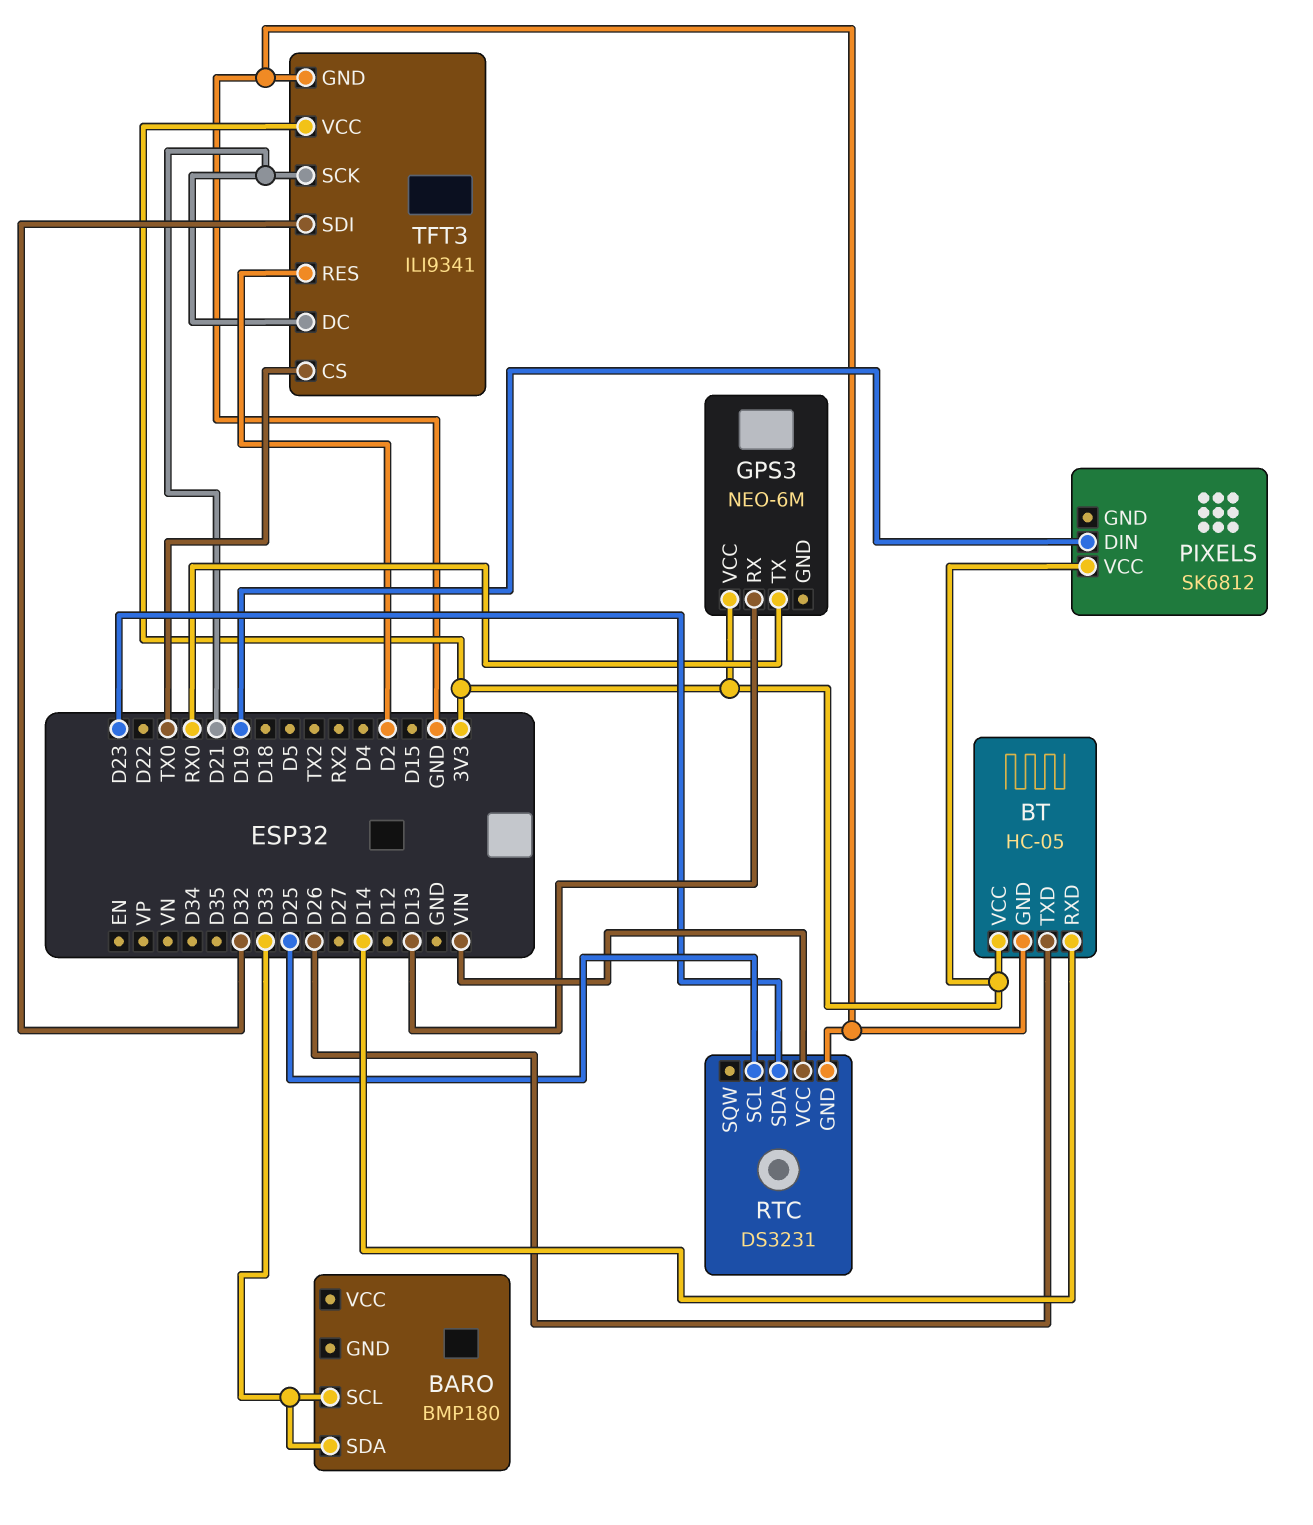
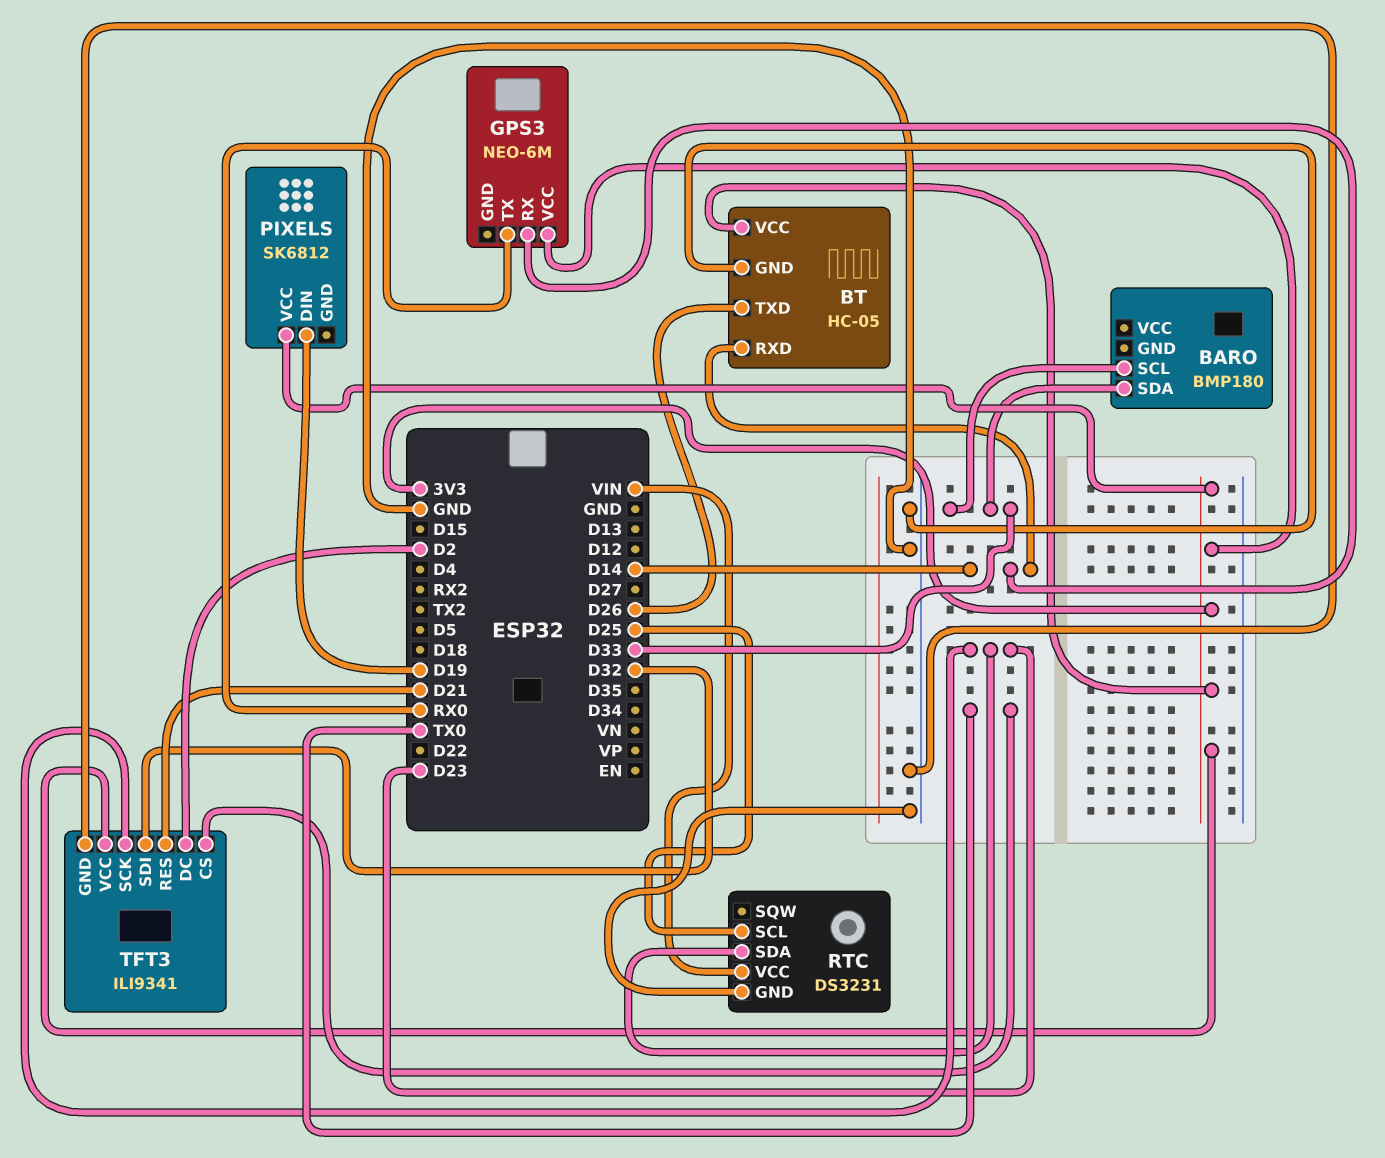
GPS3 pin RX: D13 -> D14
TFT3 pin DC: D21 -> D2
TFT3 pin RES: D2 -> D21
TFT3 pin SCK: D21 -> D23

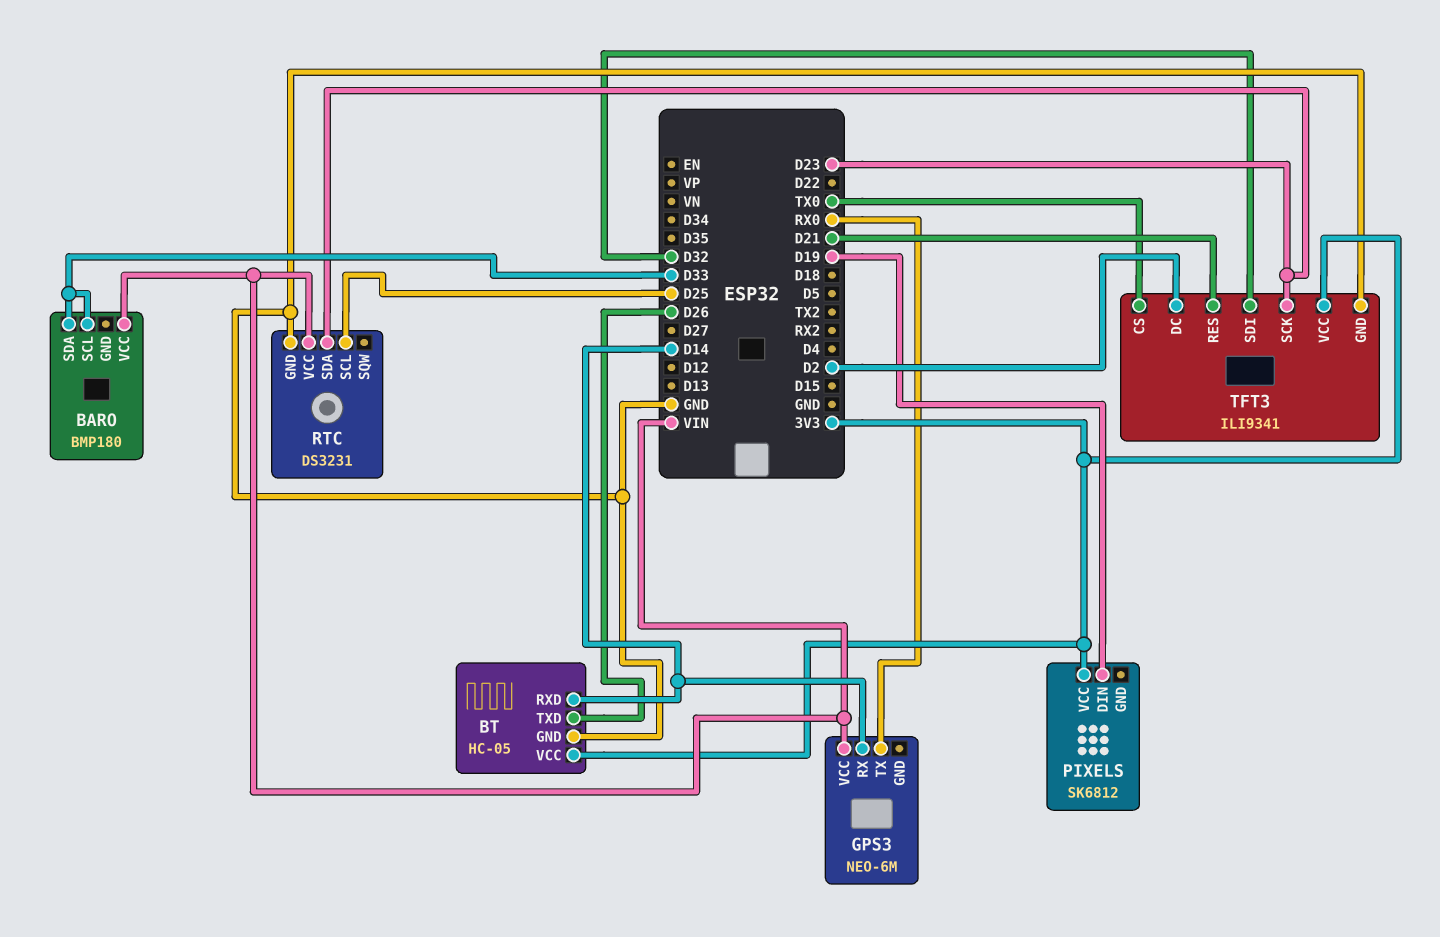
BARO pin VCC: none -> VIN
GPS3 pin VCC: 3V3 -> VIN

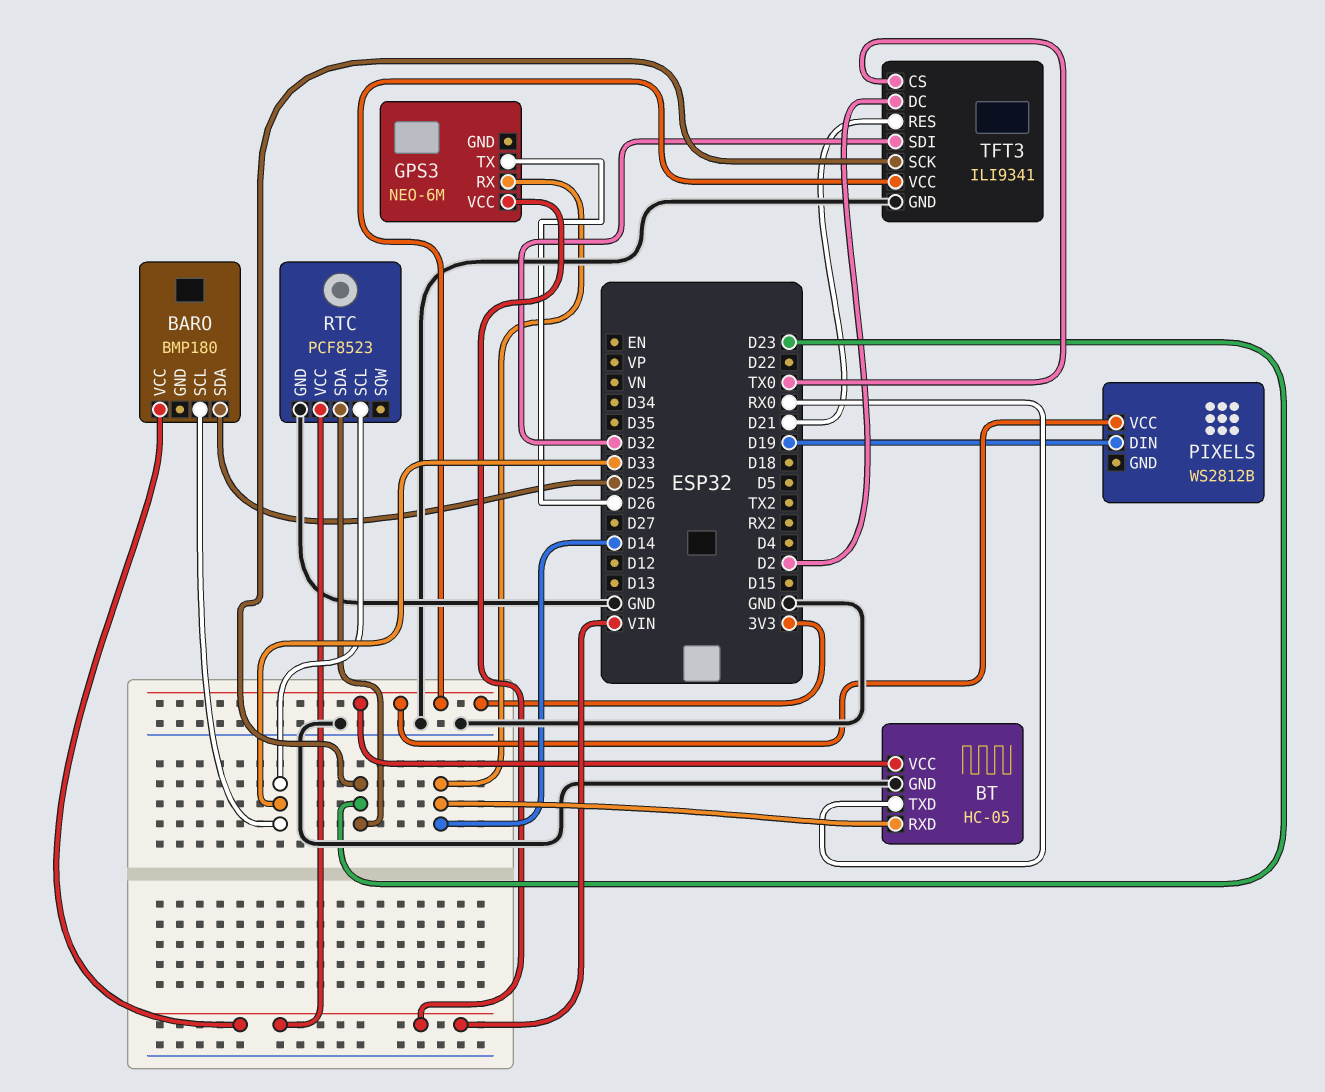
BARO pin SDA: D33 -> D25
BT pin TXD: D26 -> RX0
GPS3 pin TX: RX0 -> D26
PIXELS: SK6812 -> WS2812B
RTC: DS3231 -> PCF8523
RTC pin SCL: D25 -> D33

